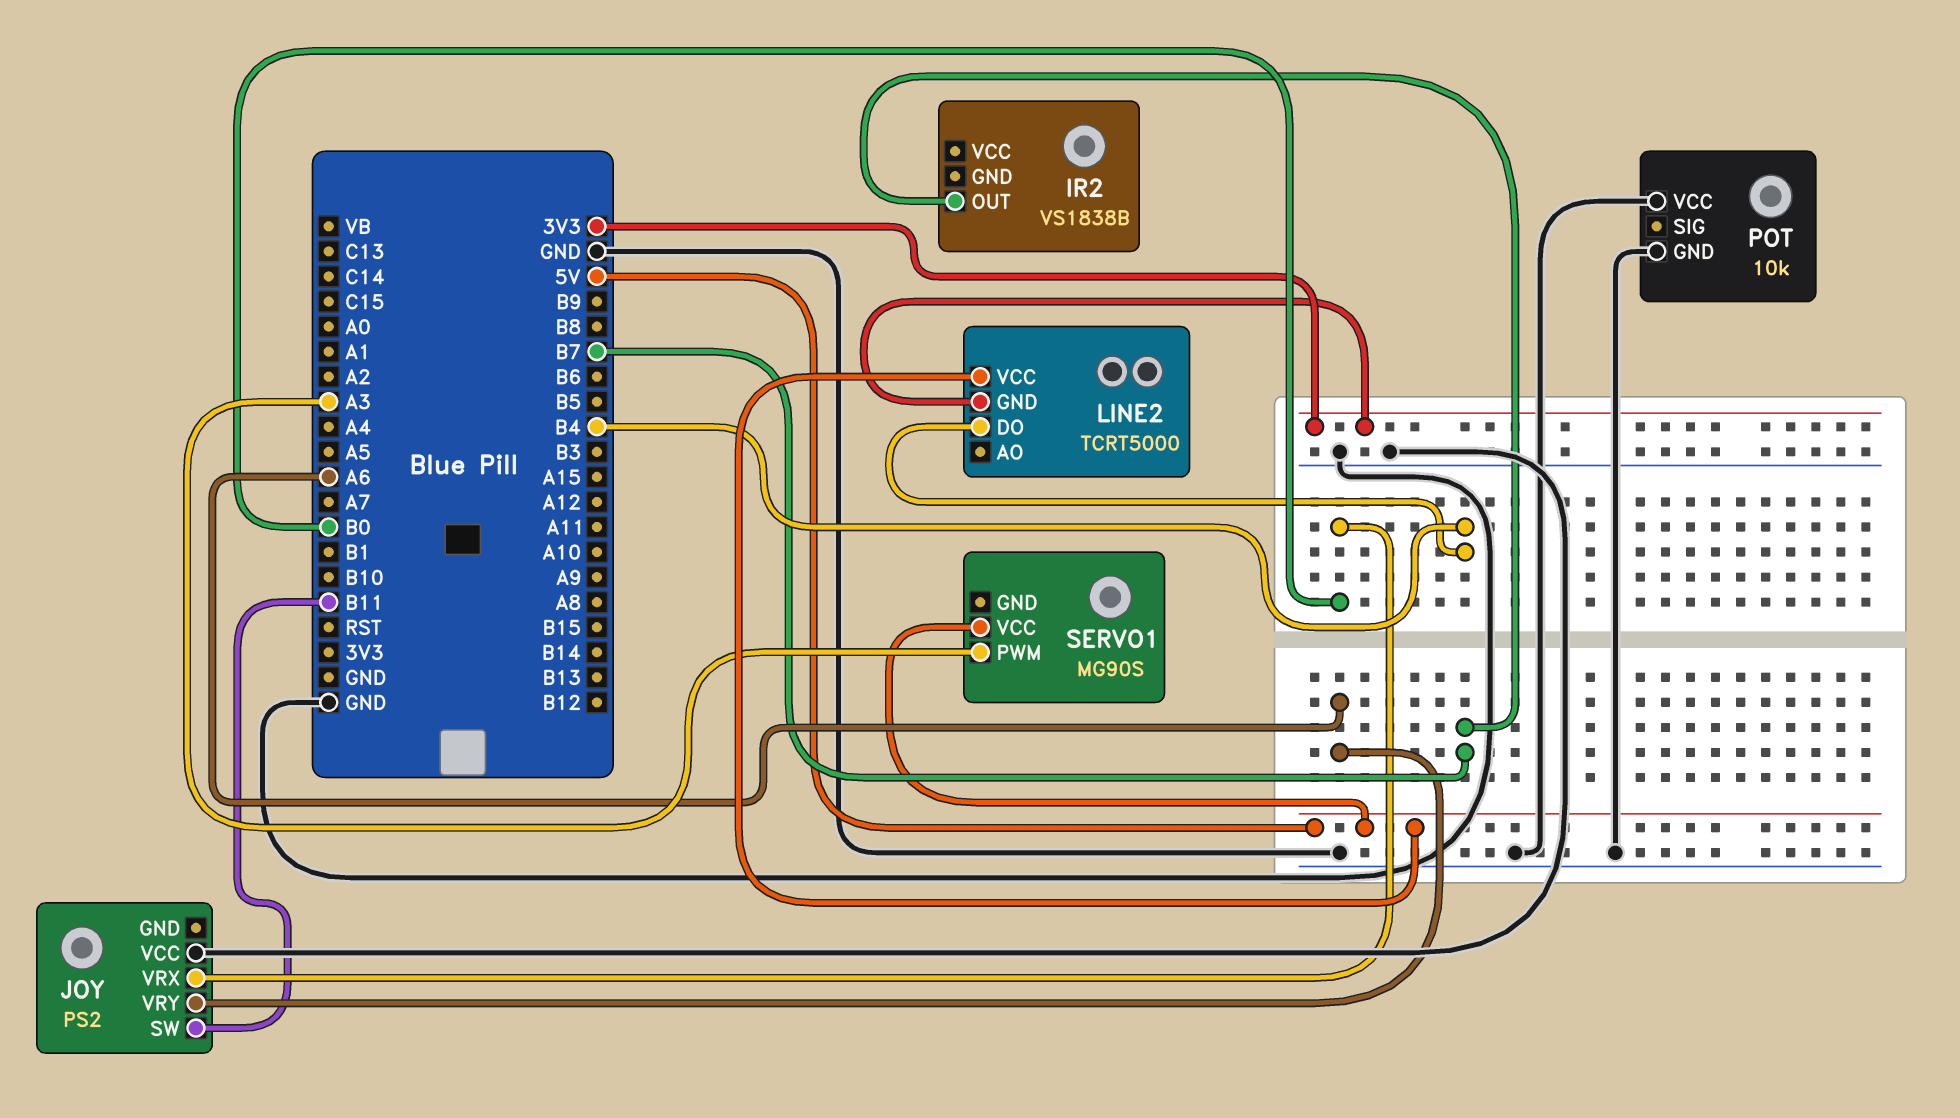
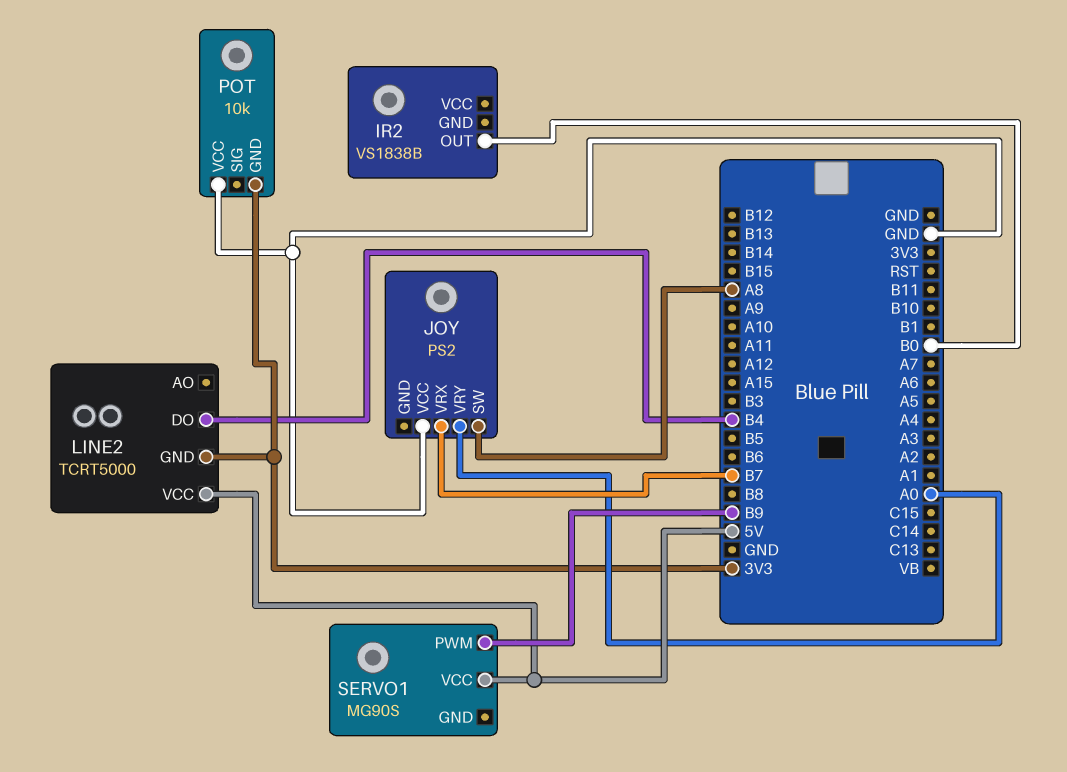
IR2 pin OUT: B7 -> B0
JOY pin SW: B11 -> A8
JOY pin VRX: B0 -> B7
JOY pin VRY: A6 -> A0
POT pin GND: GND -> 3V3
SERVO1 pin PWM: A3 -> B9

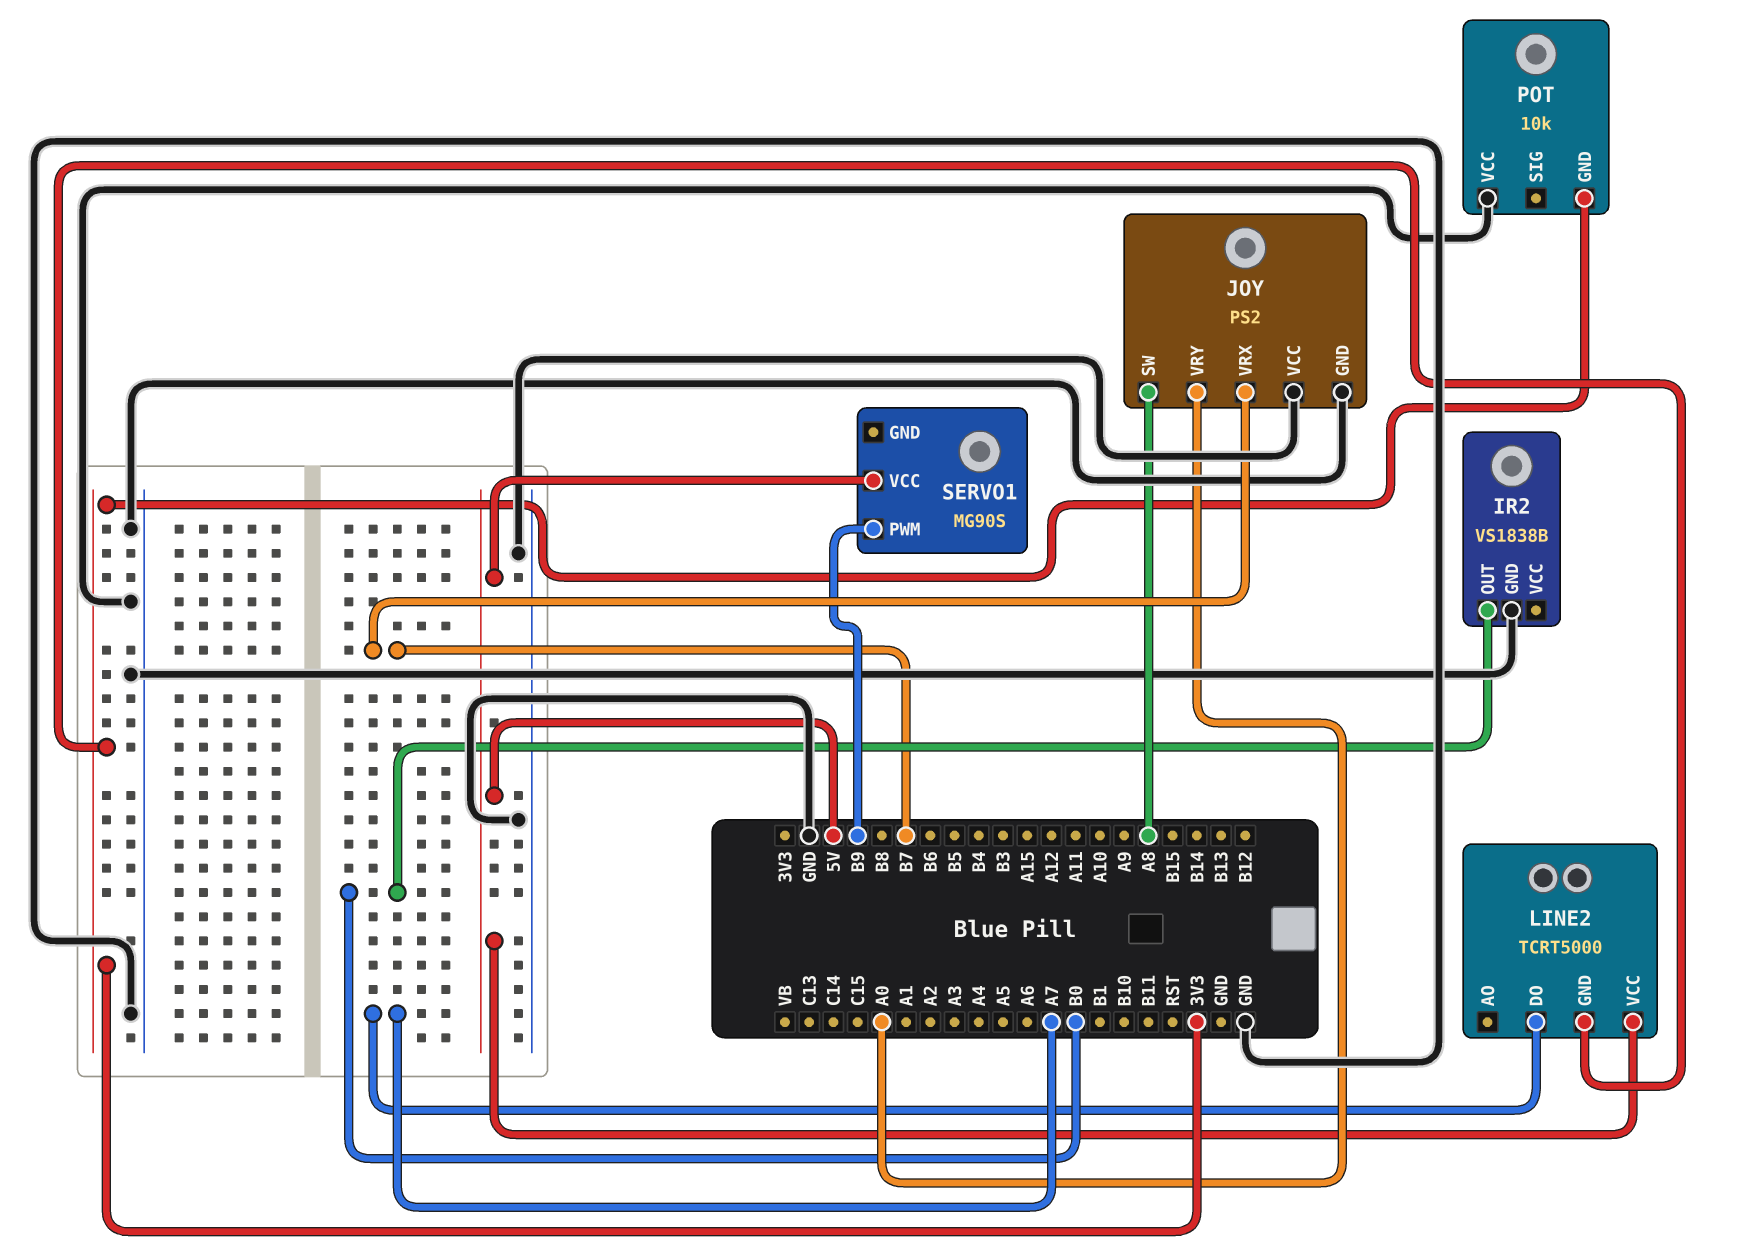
IR2 pin GND: none -> GND
JOY pin GND: none -> GND
LINE2 pin DO: B4 -> A7

